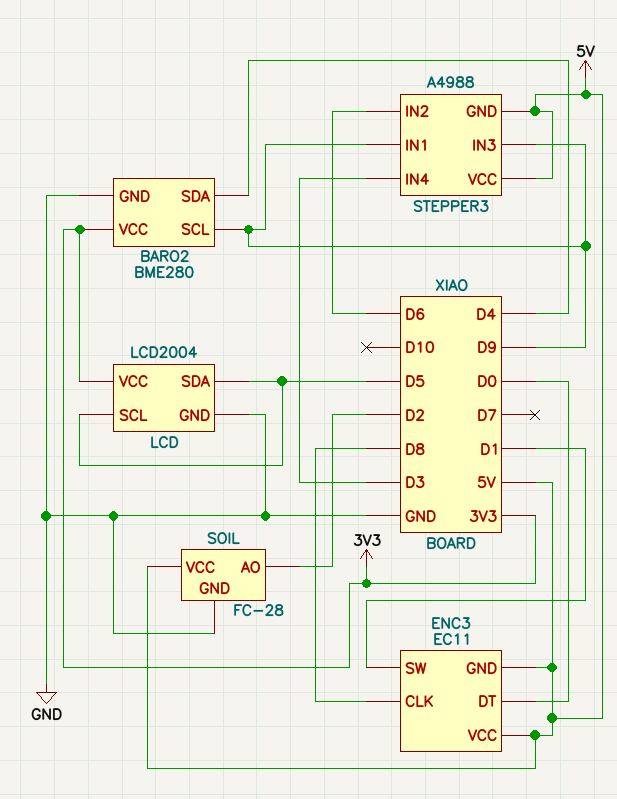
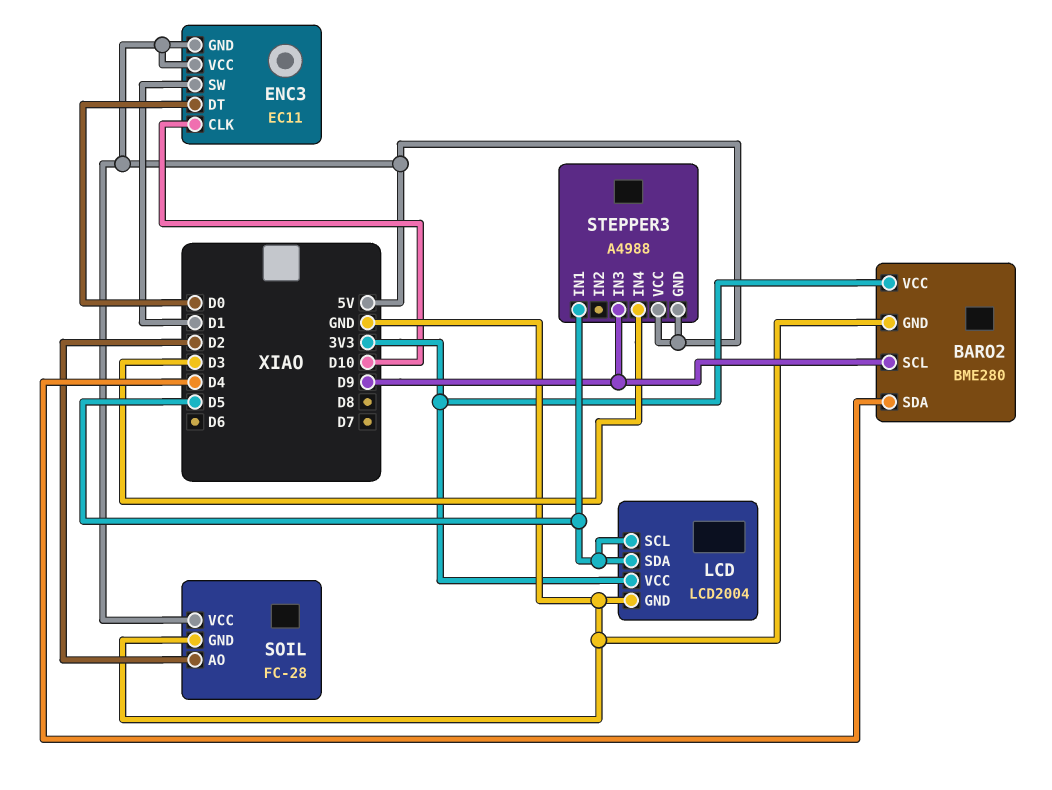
ENC3 pin CLK: D8 -> D10
STEPPER3 pin IN1: D9 -> D5
STEPPER3 pin IN2: D6 -> none

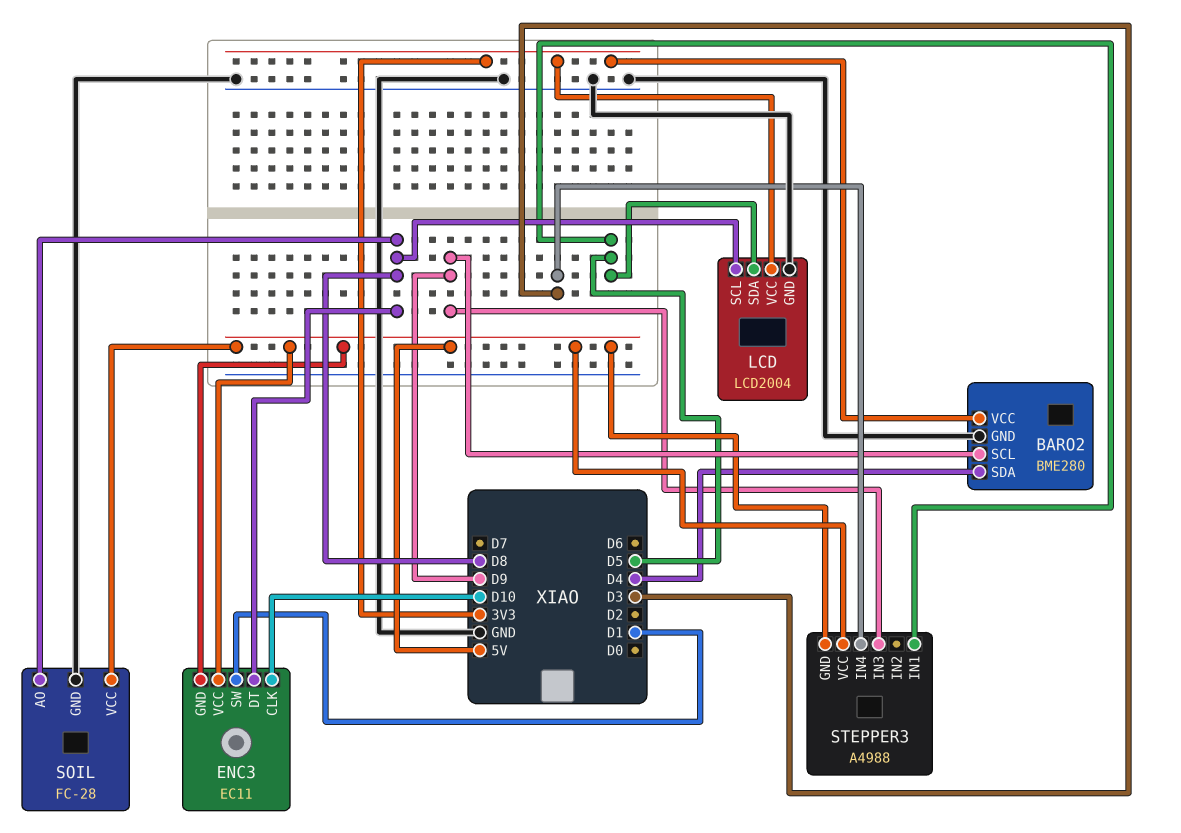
ENC3 pin DT: D0 -> D8
LCD pin SCL: D5 -> D8
SOIL pin AO: D2 -> D8

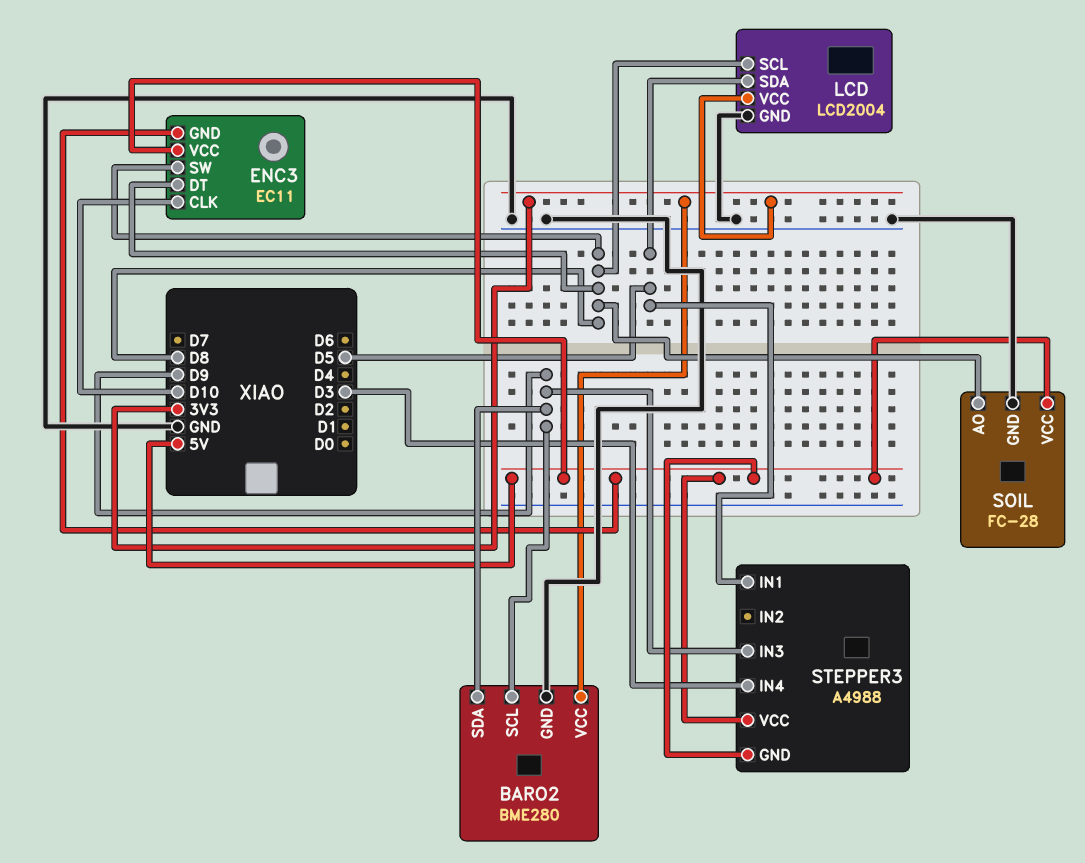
BARO2 pin SDA: D4 -> D9
ENC3 pin SW: D1 -> D8

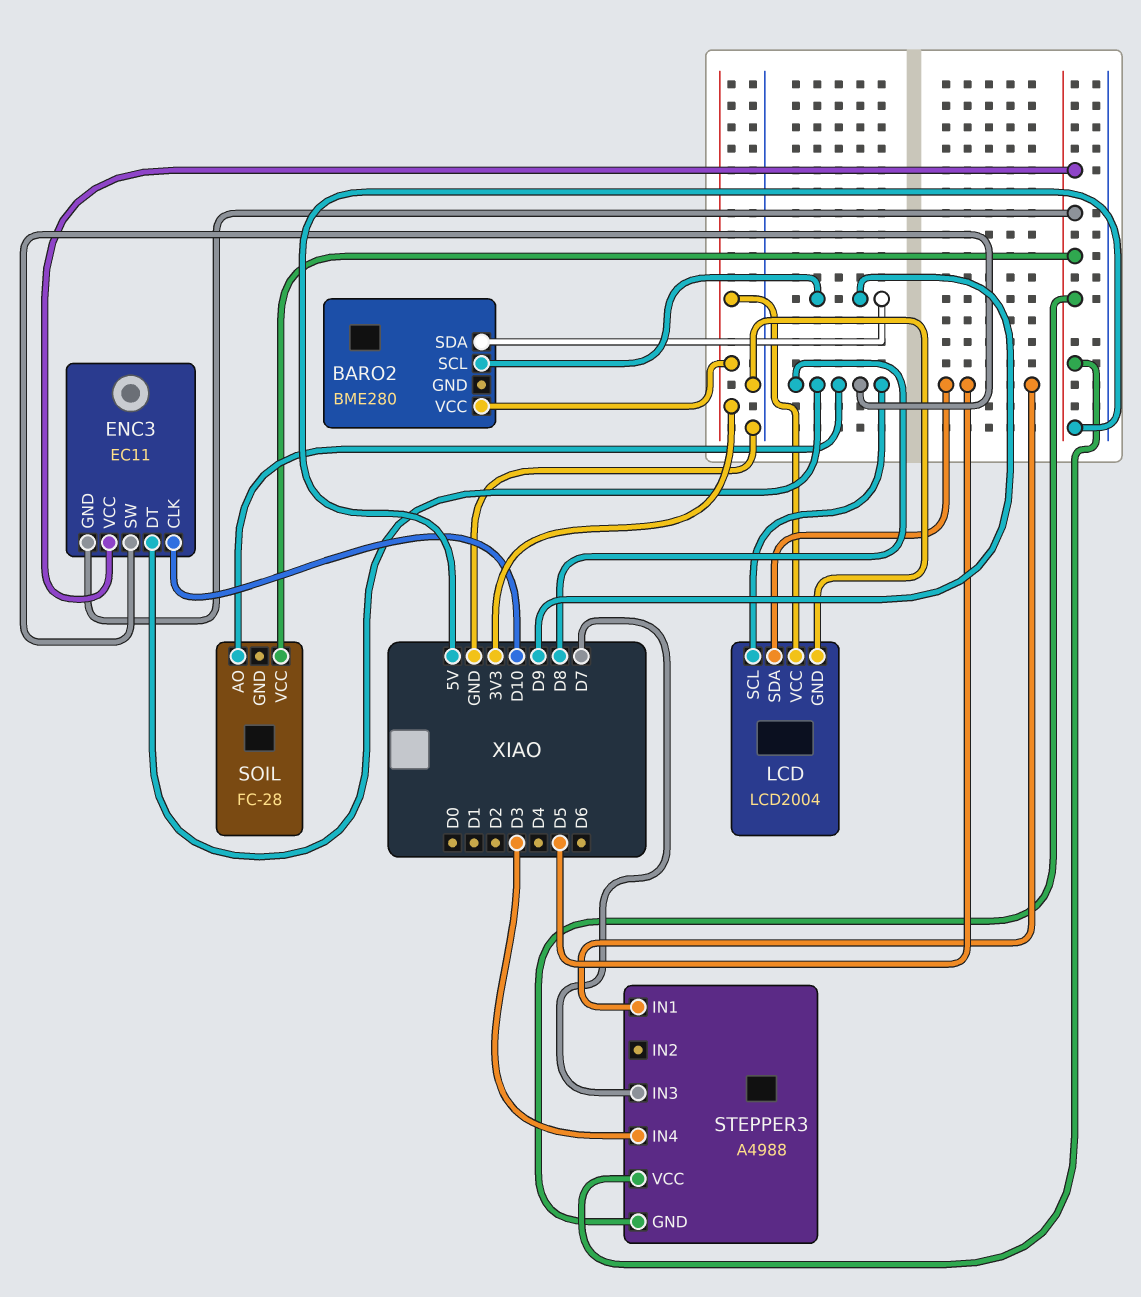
BARO2 pin GND: GND -> none
SOIL pin GND: GND -> none
STEPPER3 pin IN3: D9 -> D7

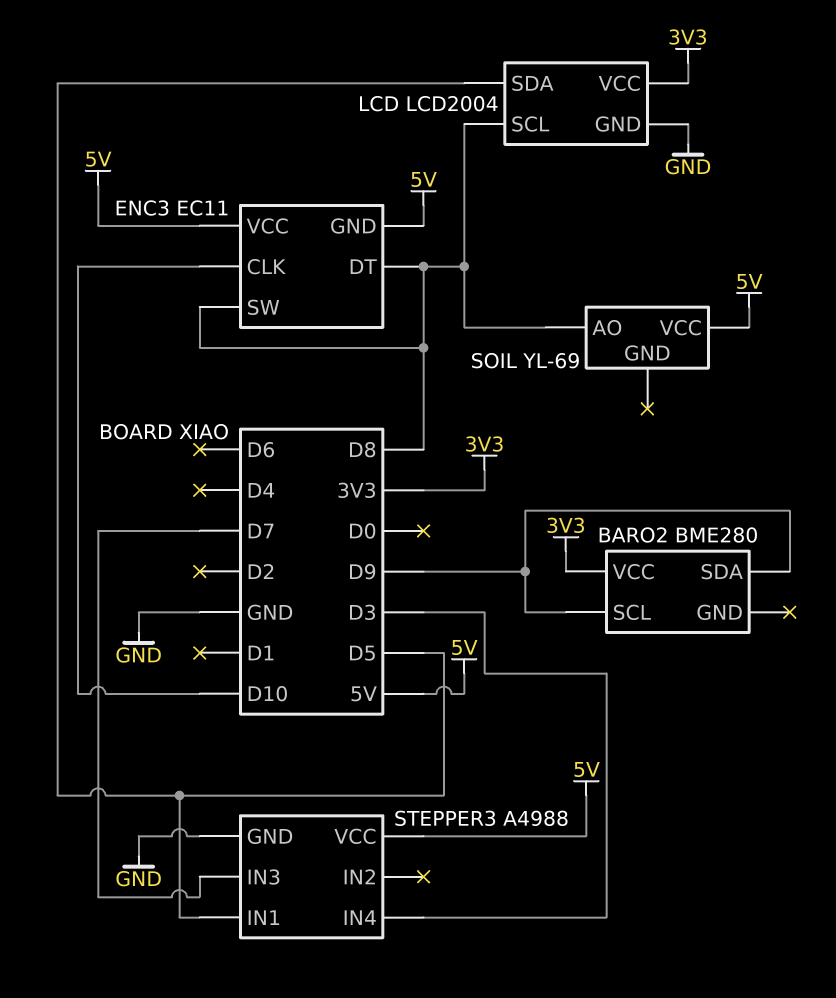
SOIL: FC-28 -> YL-69
STEPPER3 pin GND: 5V -> GND

